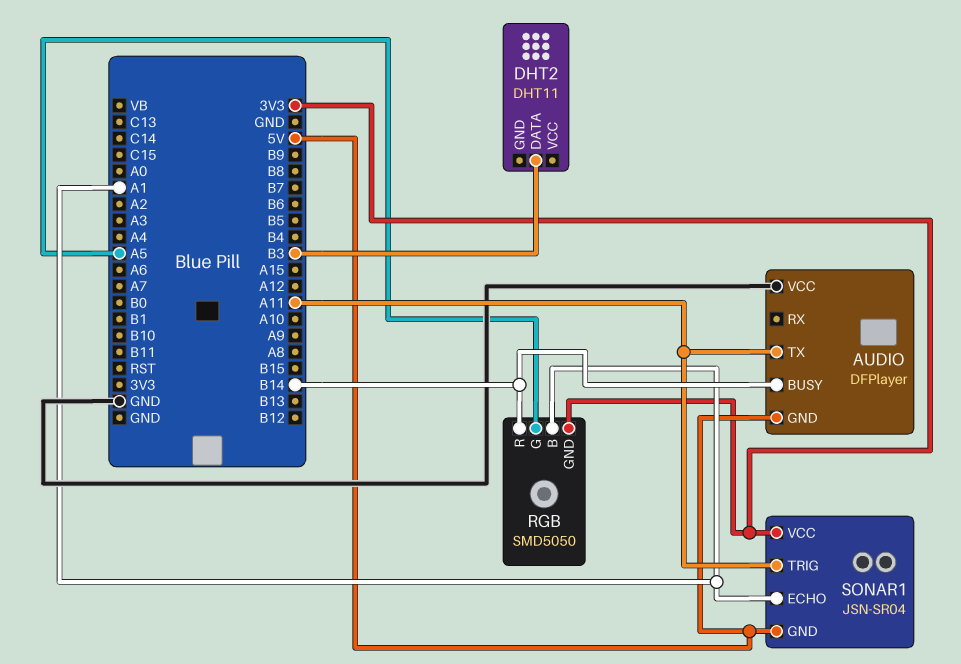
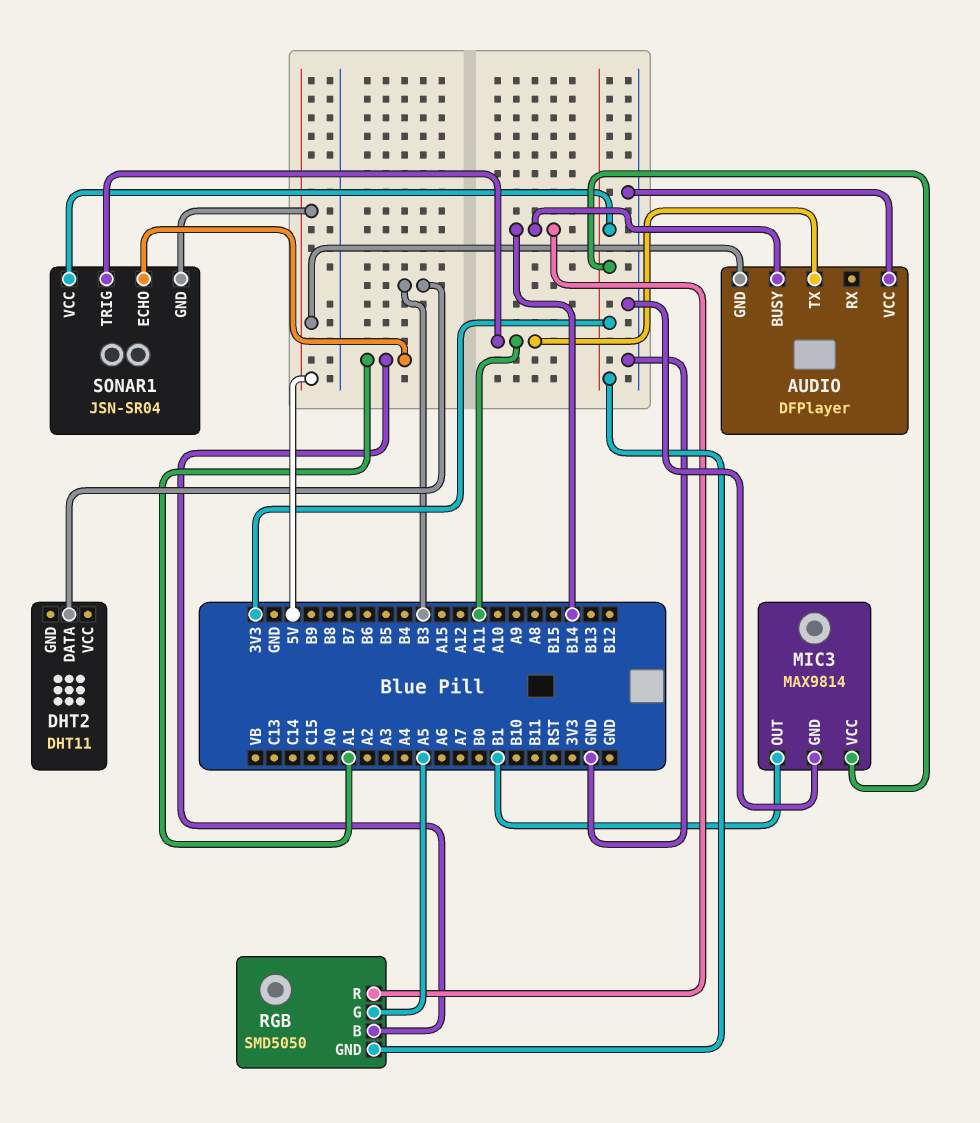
MIC3: none -> MAX9814
MIC3 pin GND: none -> GND
MIC3 pin OUT: none -> B1
MIC3 pin VCC: none -> 3V3

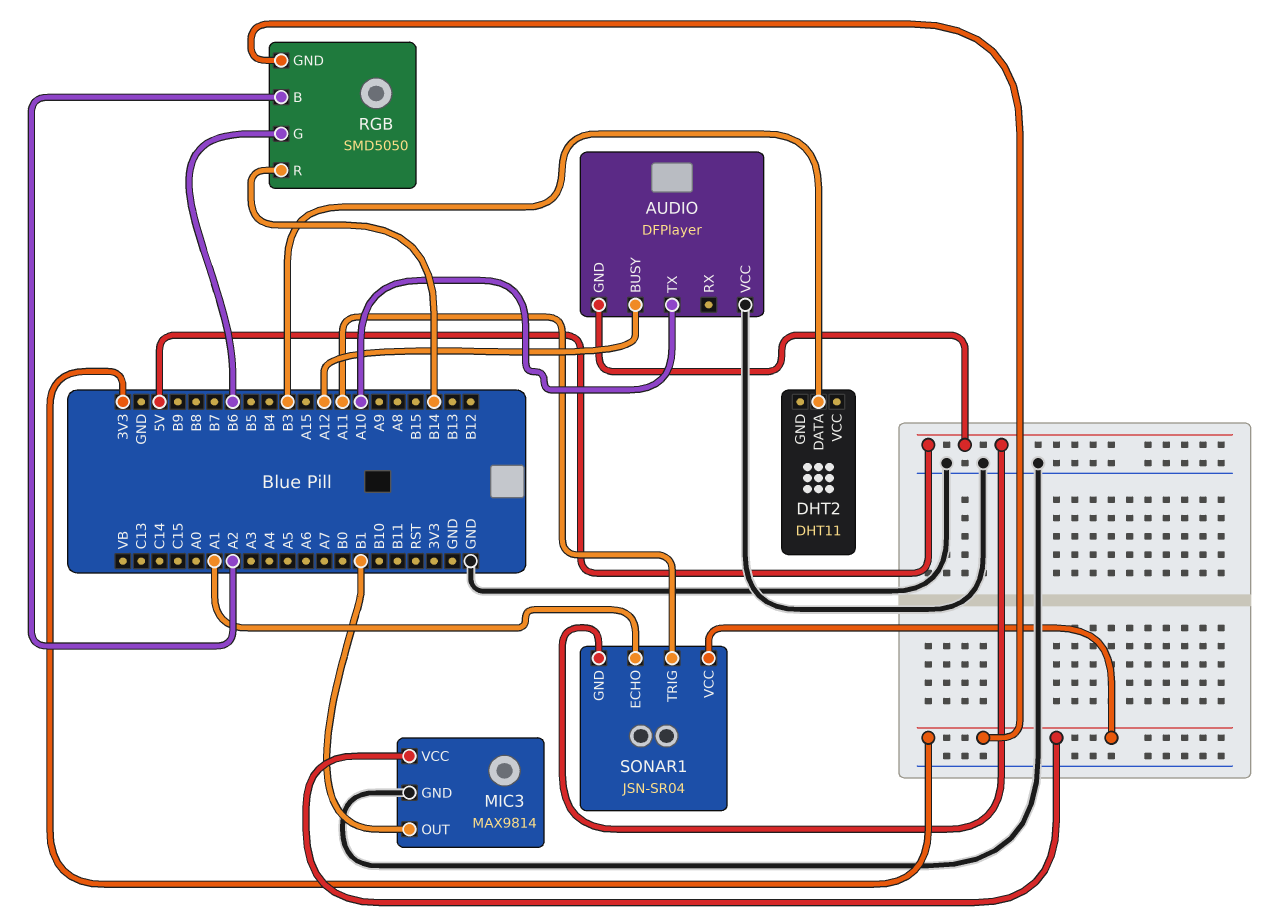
AUDIO pin BUSY: B14 -> A12
AUDIO pin TX: A11 -> A10
RGB pin B: A1 -> A2
RGB pin G: A5 -> B6

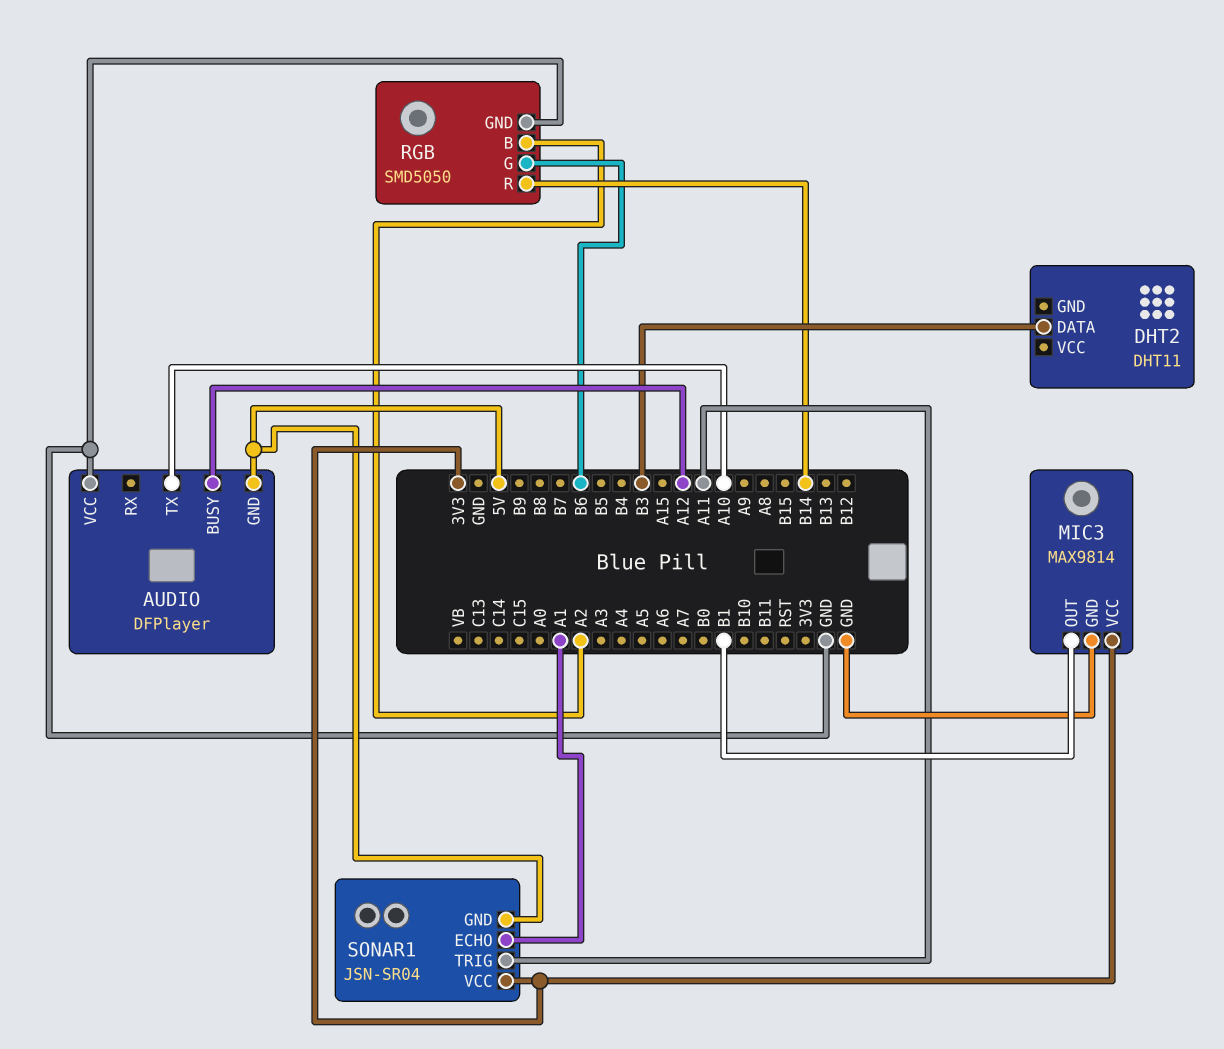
RGB pin GND: 3V3 -> GND

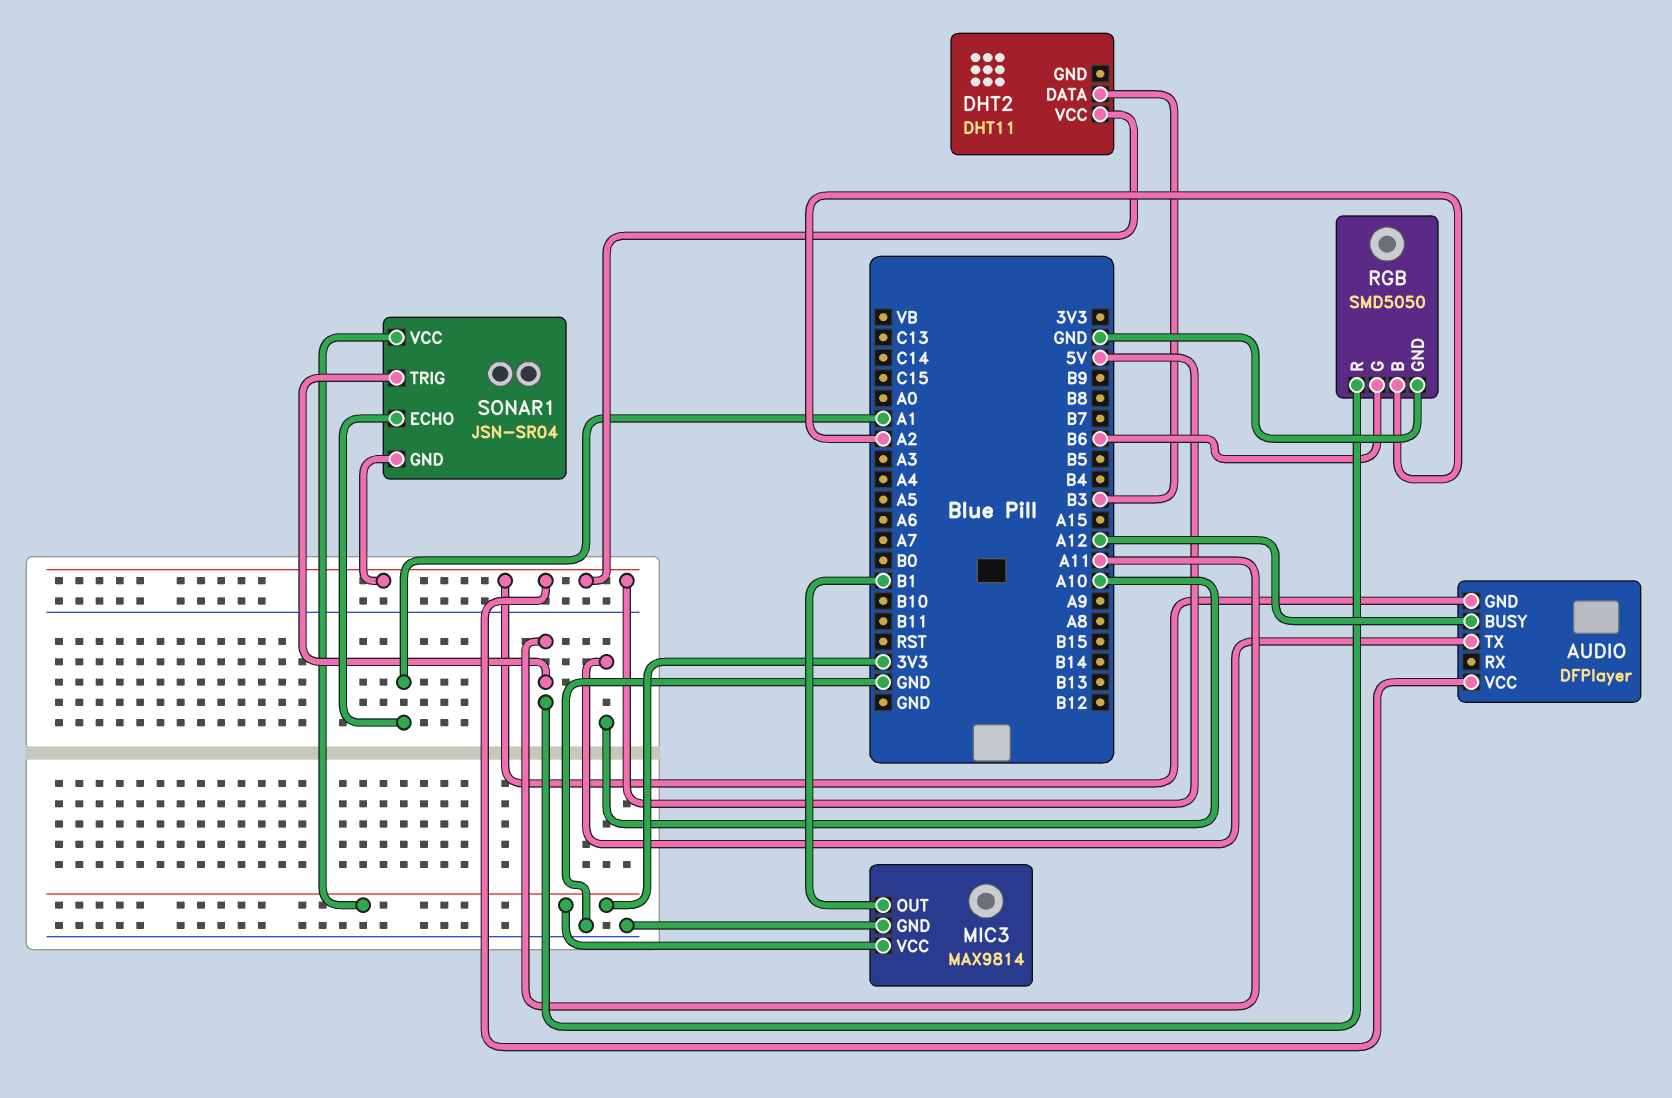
AUDIO pin VCC: GND -> 5V
DHT2 pin VCC: none -> 5V
RGB pin R: B14 -> A11

